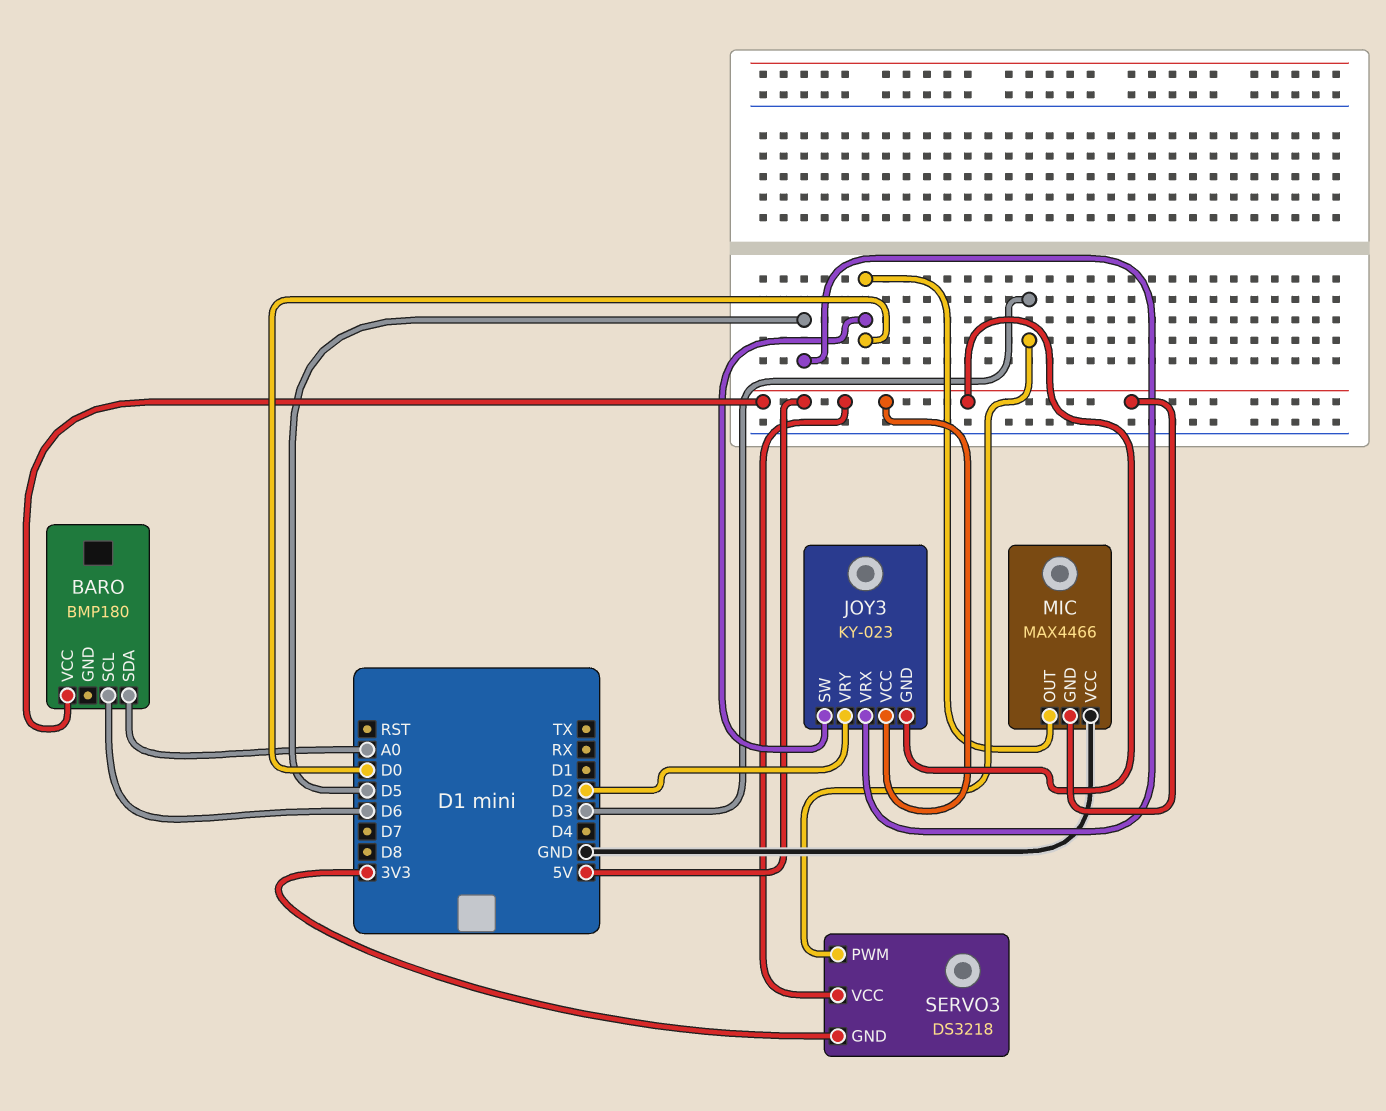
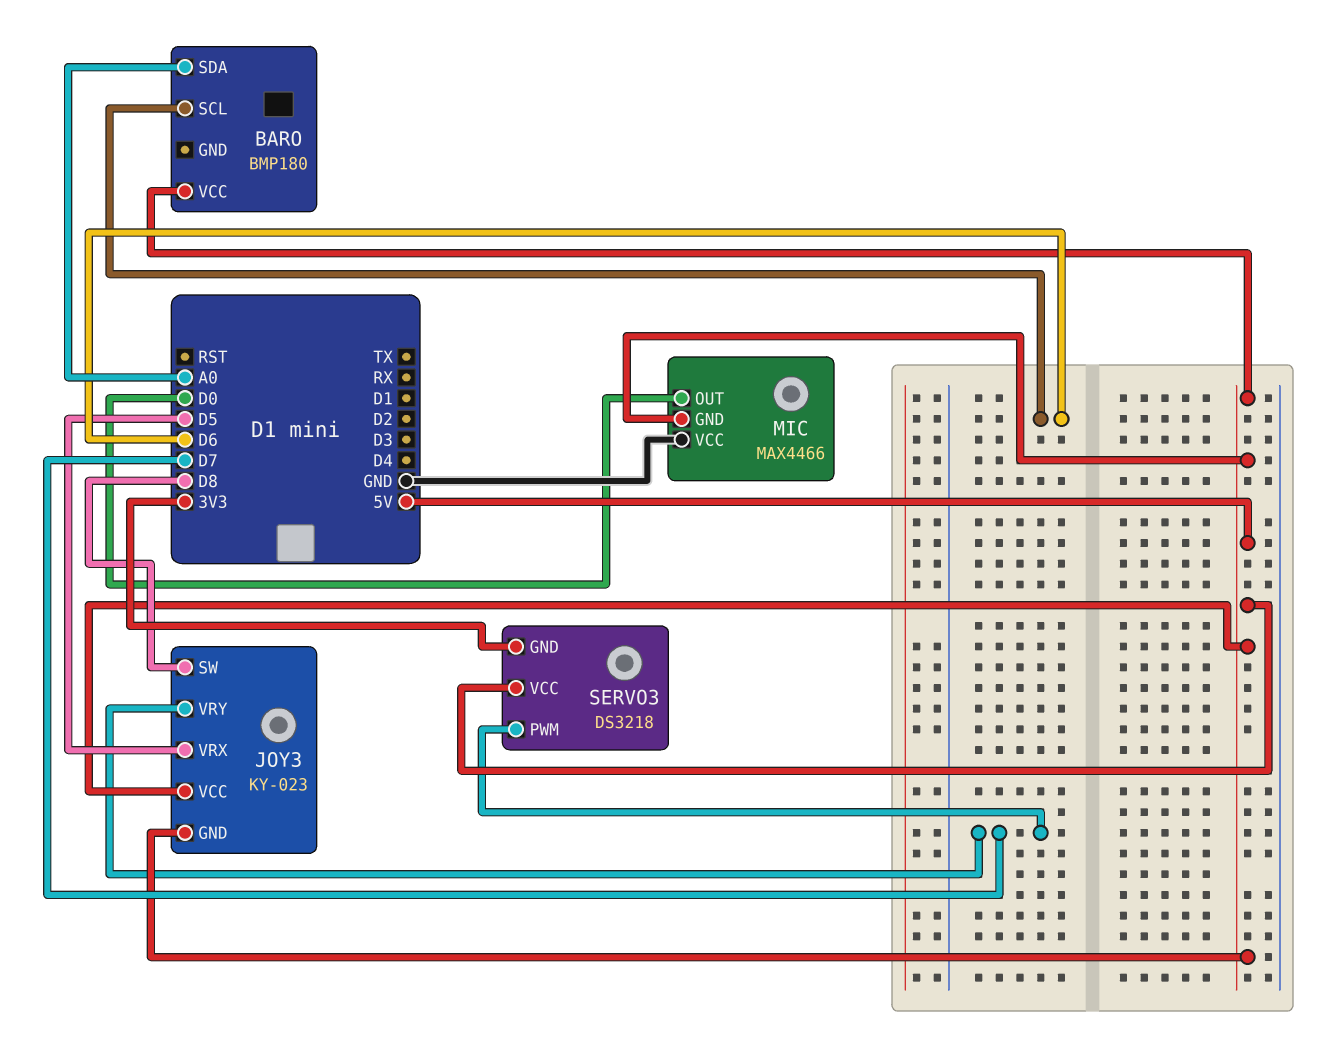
JOY3 pin SW: D0 -> D8
JOY3 pin VRY: D2 -> D7
SERVO3 pin PWM: D3 -> D7

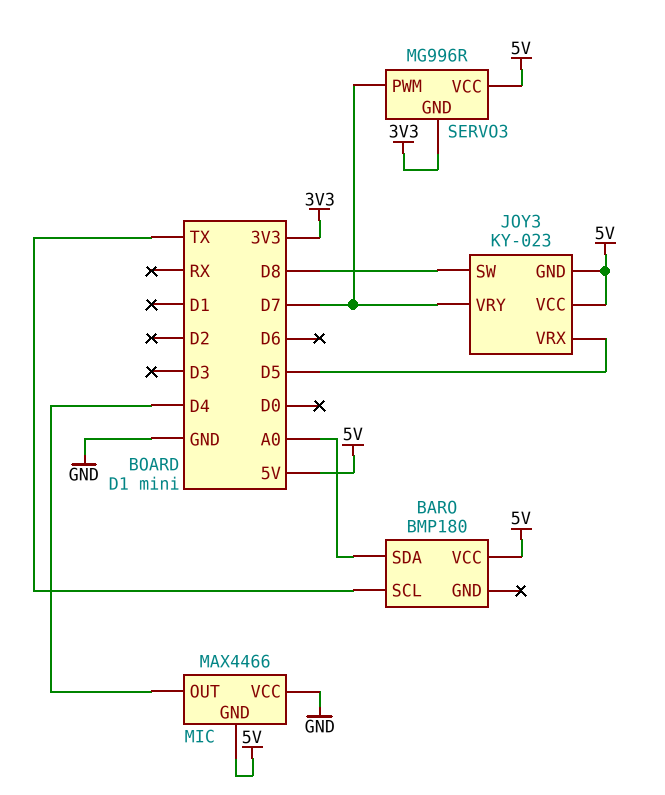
BARO pin SCL: D6 -> TX
MIC pin OUT: D0 -> D4
SERVO3: DS3218 -> MG996R

